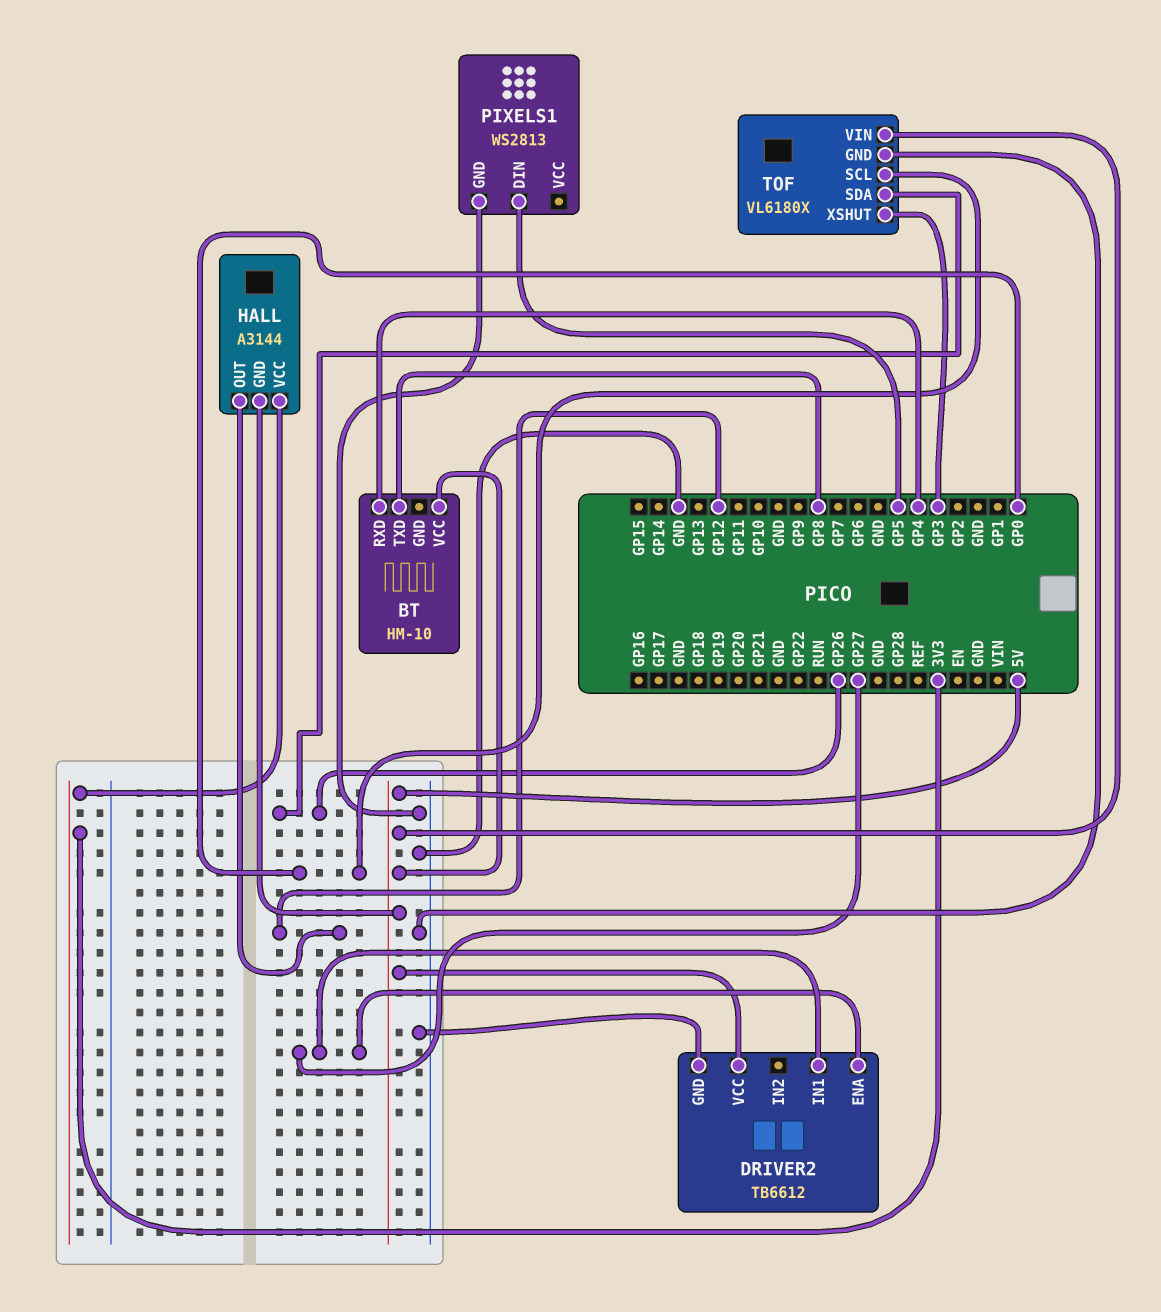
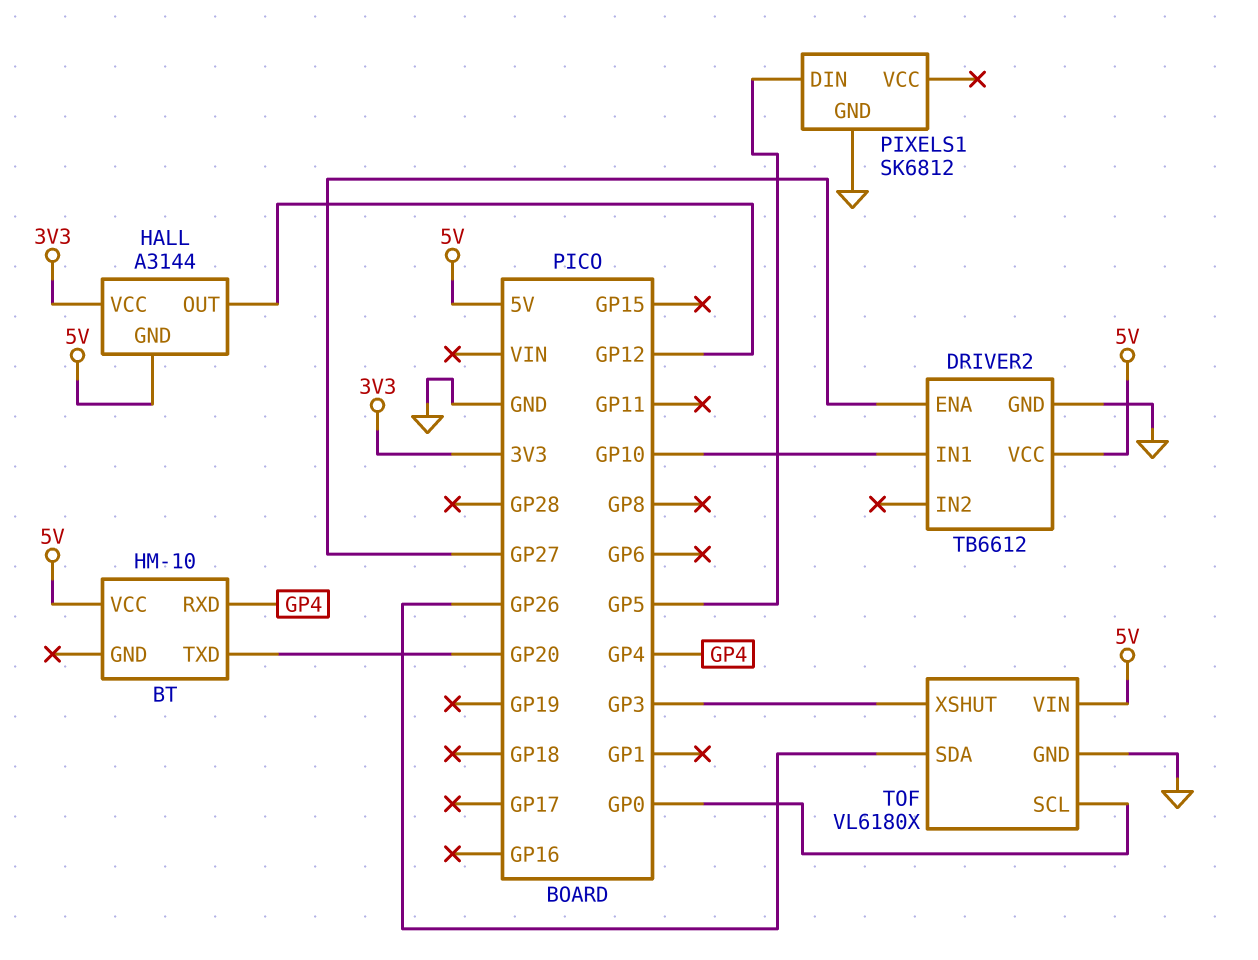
BT pin TXD: GP8 -> GP20
DRIVER2 pin IN1: GP27 -> GP10
PIXELS1: WS2813 -> SK6812

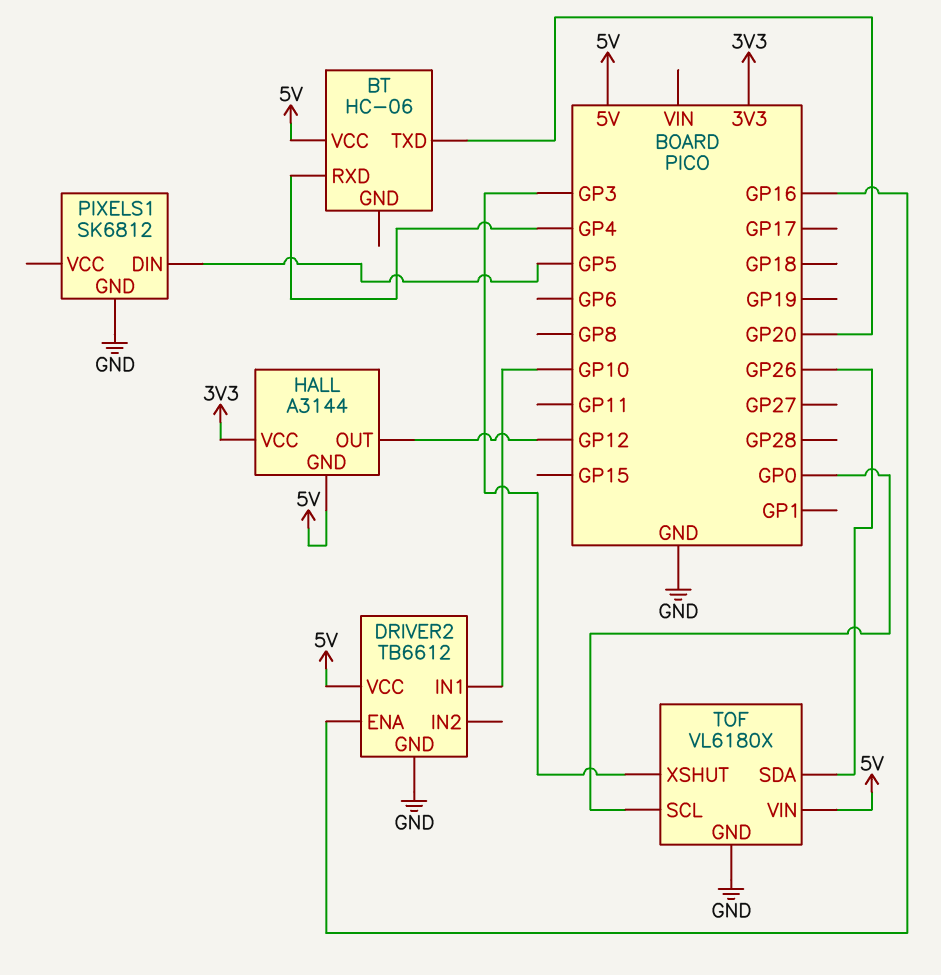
BT: HM-10 -> HC-06
DRIVER2 pin ENA: GP27 -> GP16

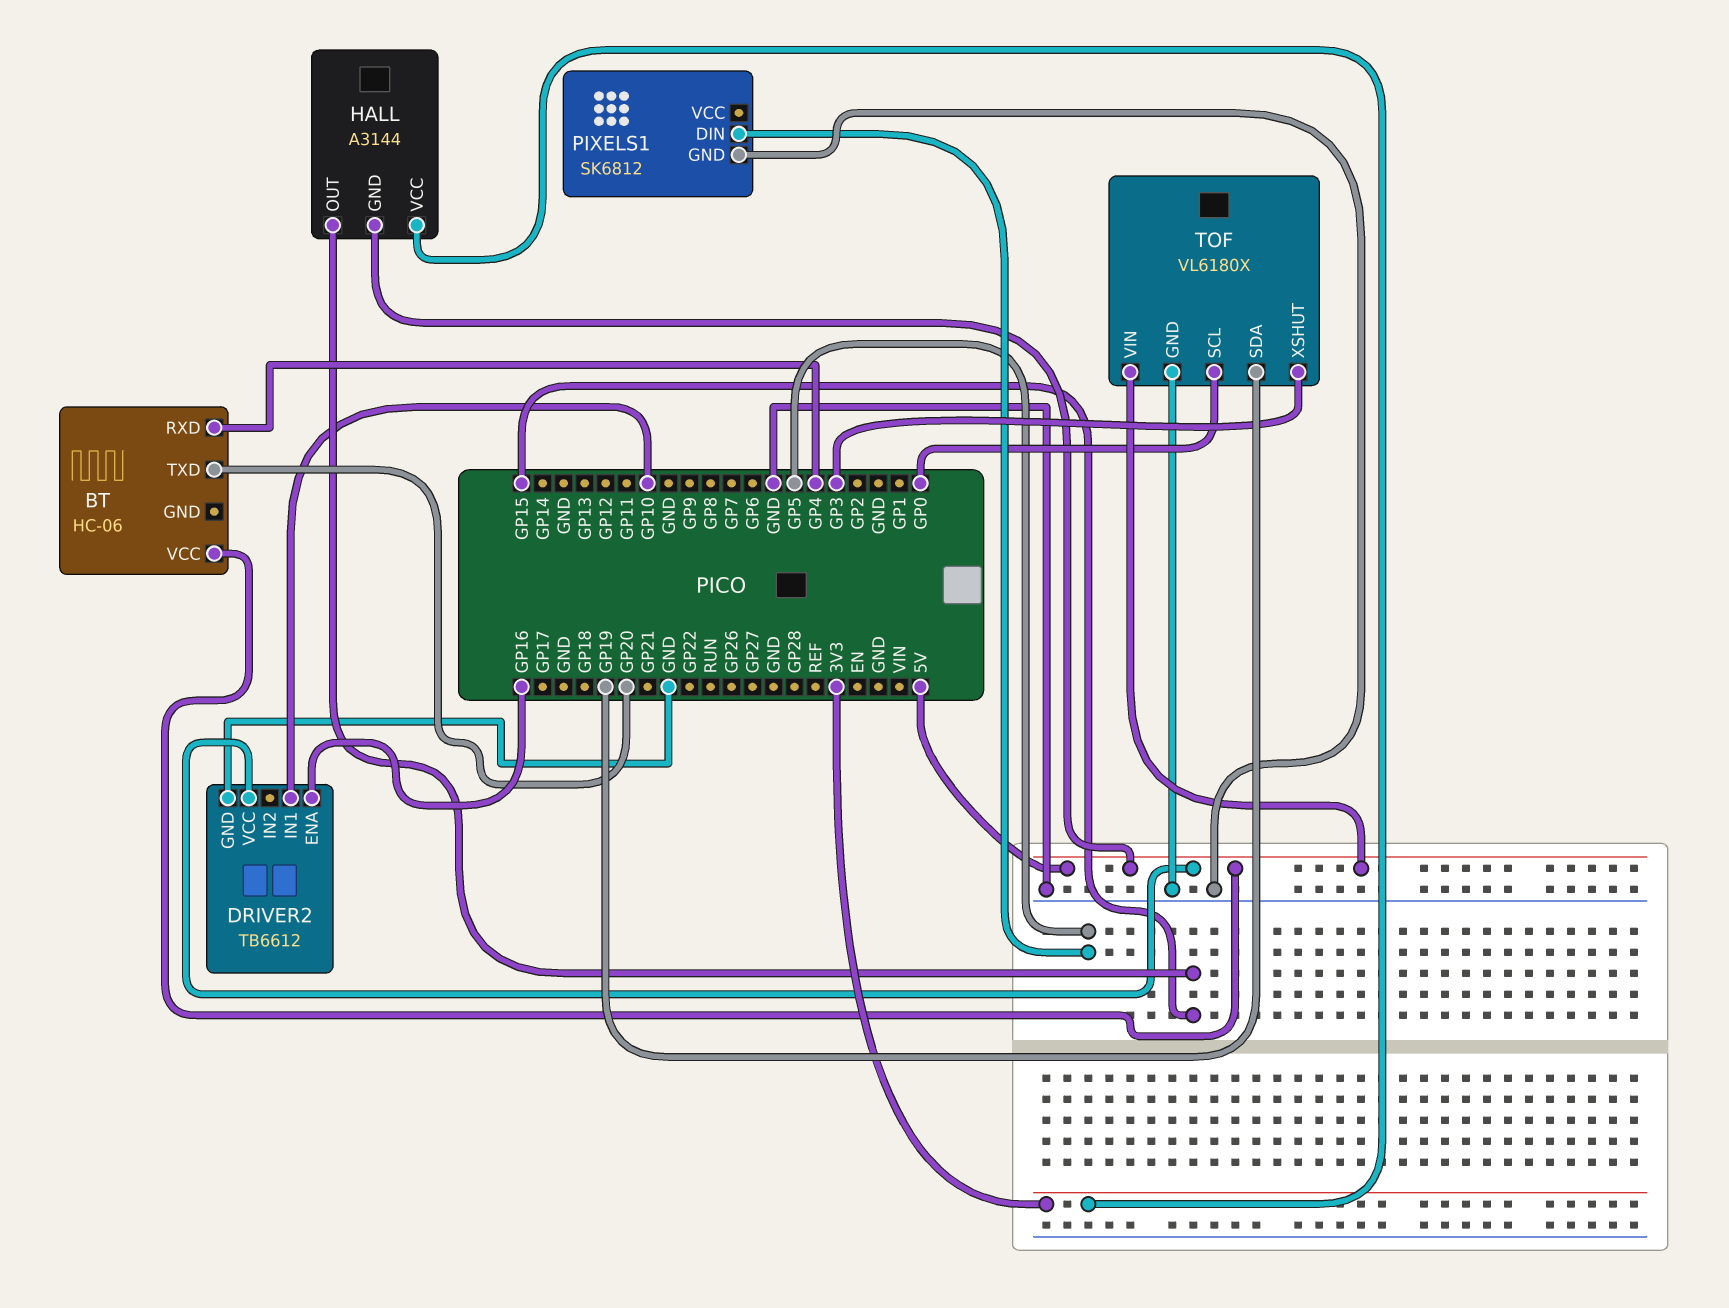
HALL pin OUT: GP12 -> GP15
TOF pin SDA: GP26 -> GP19

